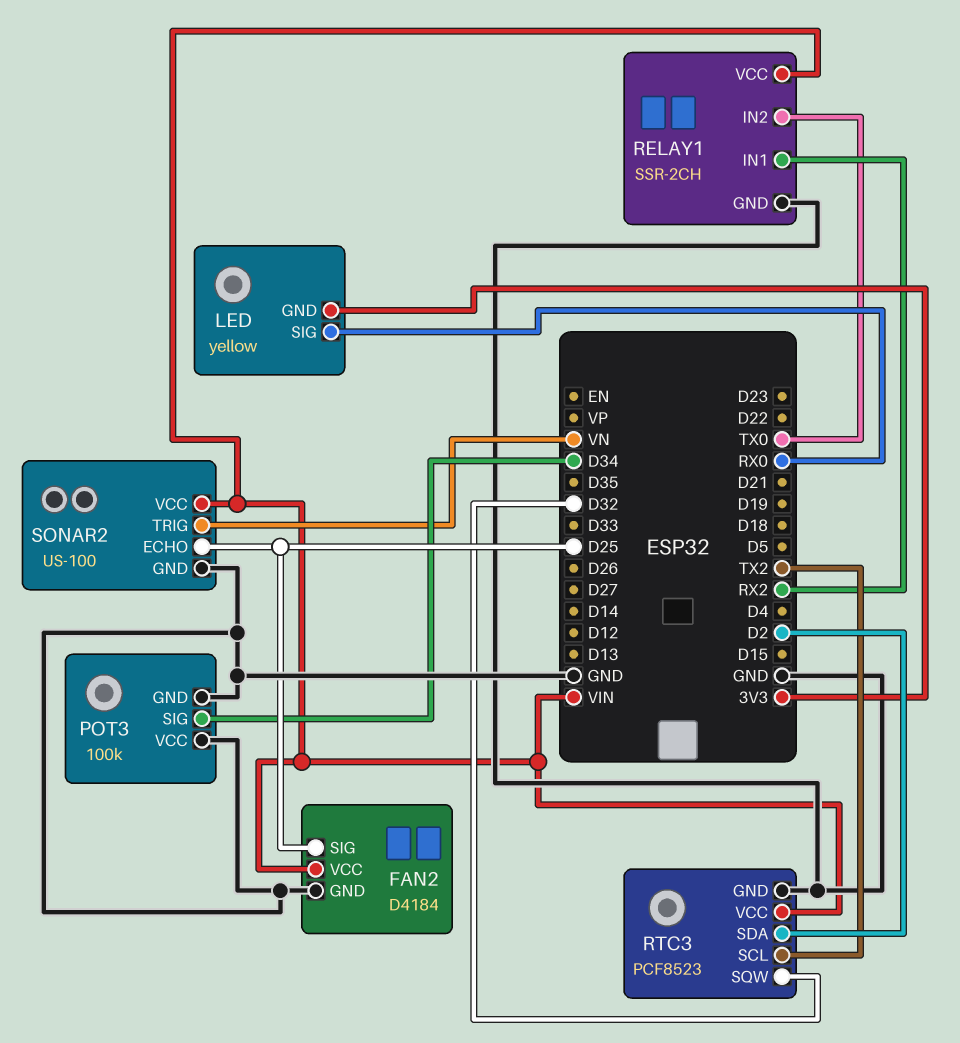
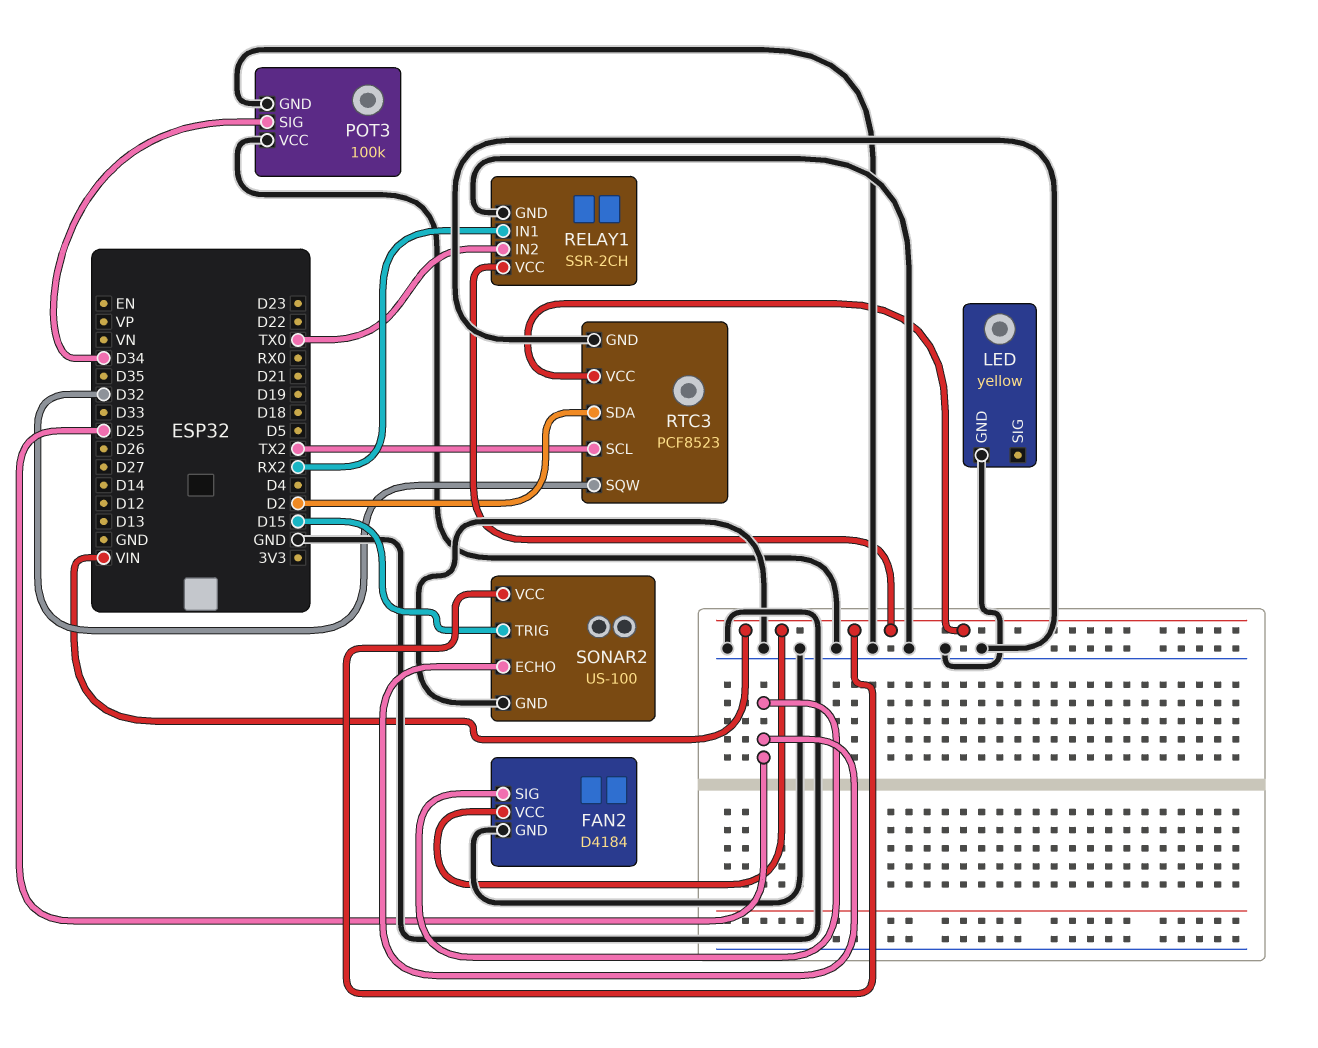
LED pin GND: 3V3 -> GND
LED pin SIG: RX0 -> none
SONAR2 pin TRIG: VN -> D15

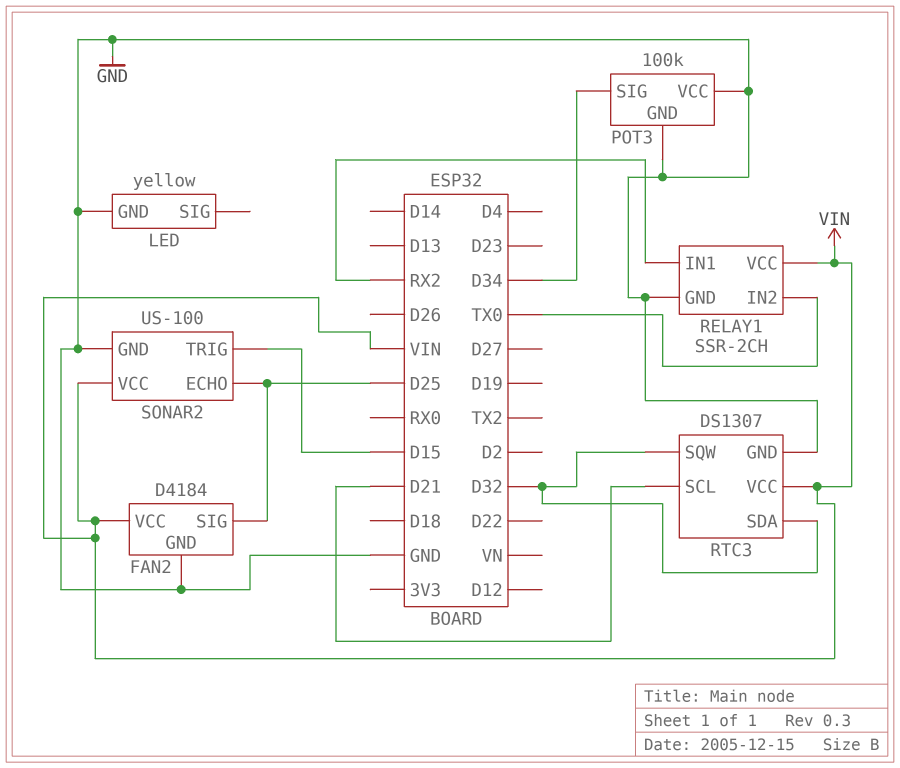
RTC3: PCF8523 -> DS1307
RTC3 pin SCL: TX2 -> D21
RTC3 pin SDA: D2 -> D32

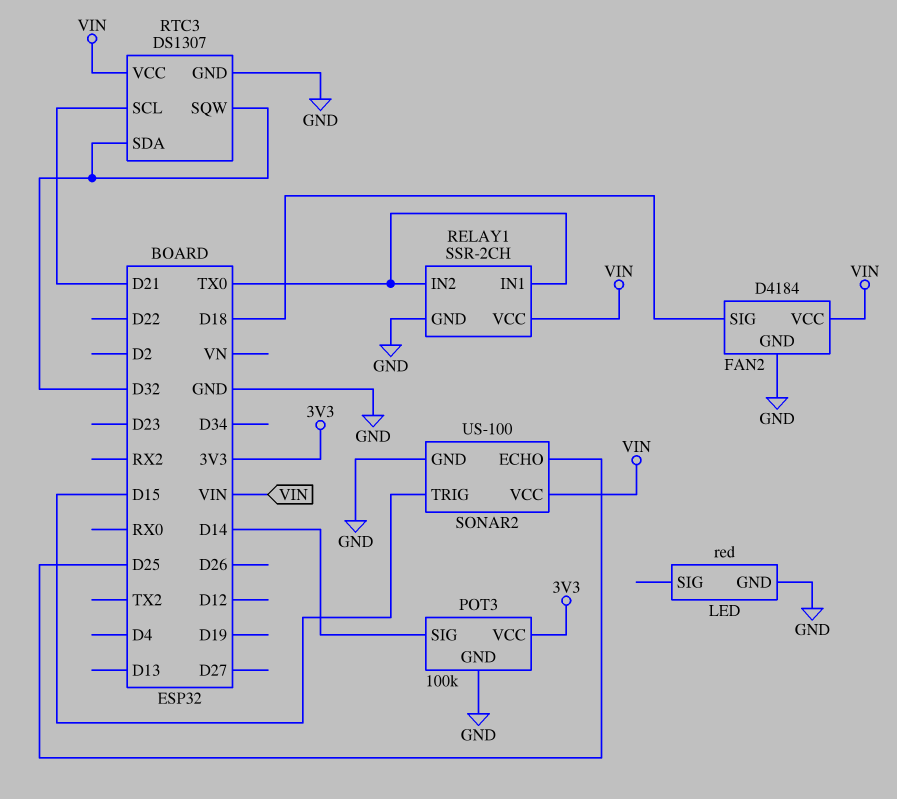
FAN2 pin SIG: D25 -> D18
LED: yellow -> red
POT3 pin SIG: D34 -> D14
POT3 pin VCC: GND -> 3V3
RELAY1 pin IN1: RX2 -> TX0

